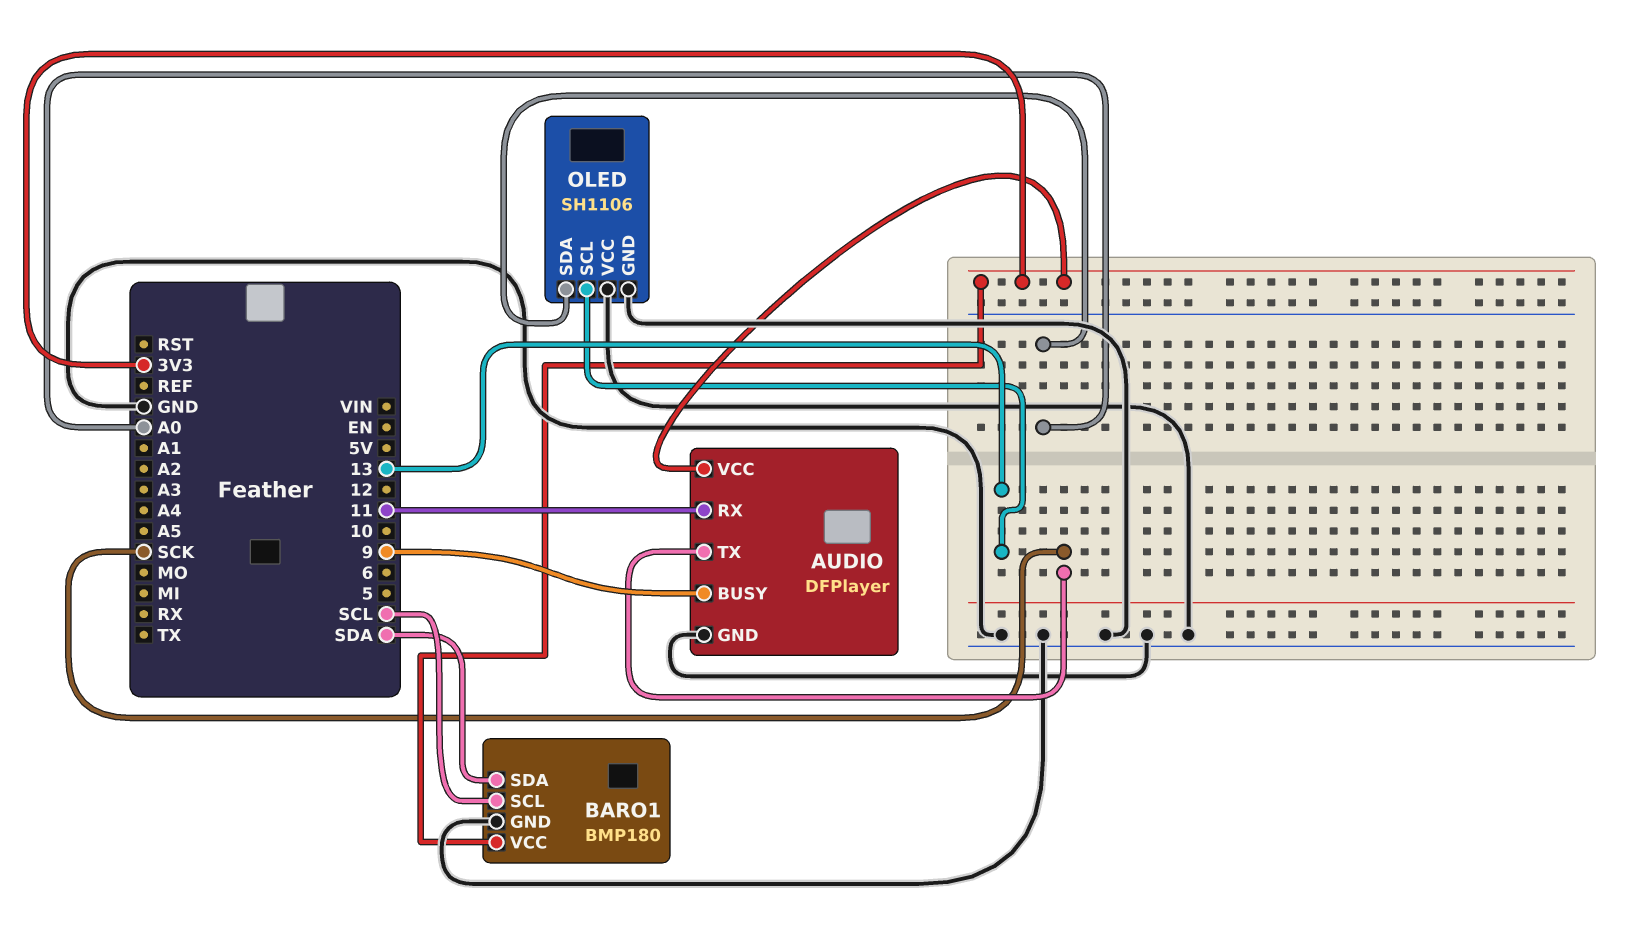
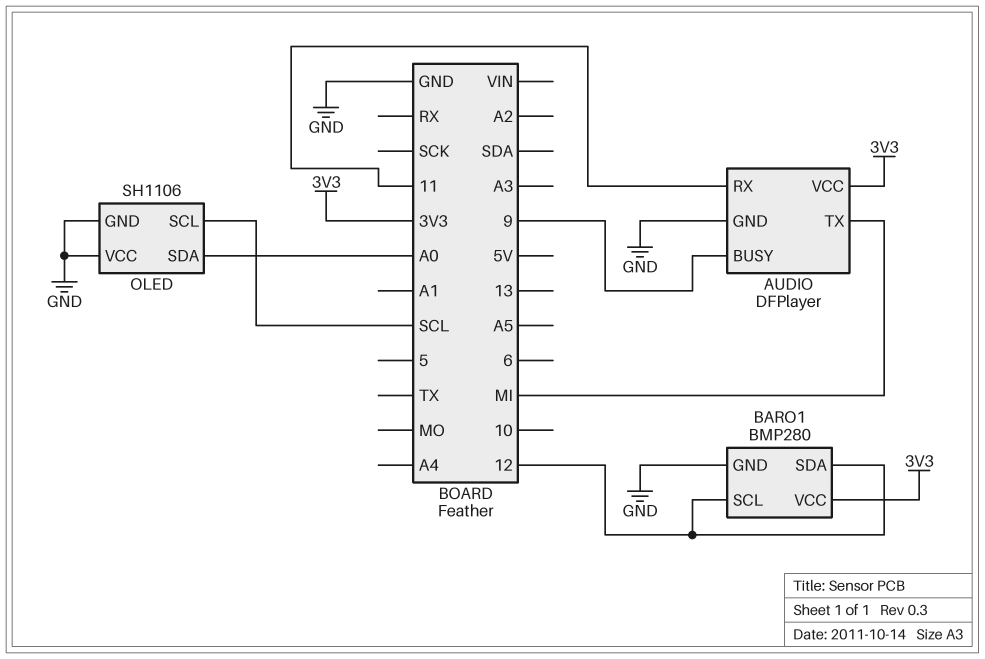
AUDIO pin TX: SCK -> MI
BARO1: BMP180 -> BMP280
BARO1 pin SCL: SCL -> 12
BARO1 pin SDA: SDA -> 12
OLED pin SCL: 13 -> SCL

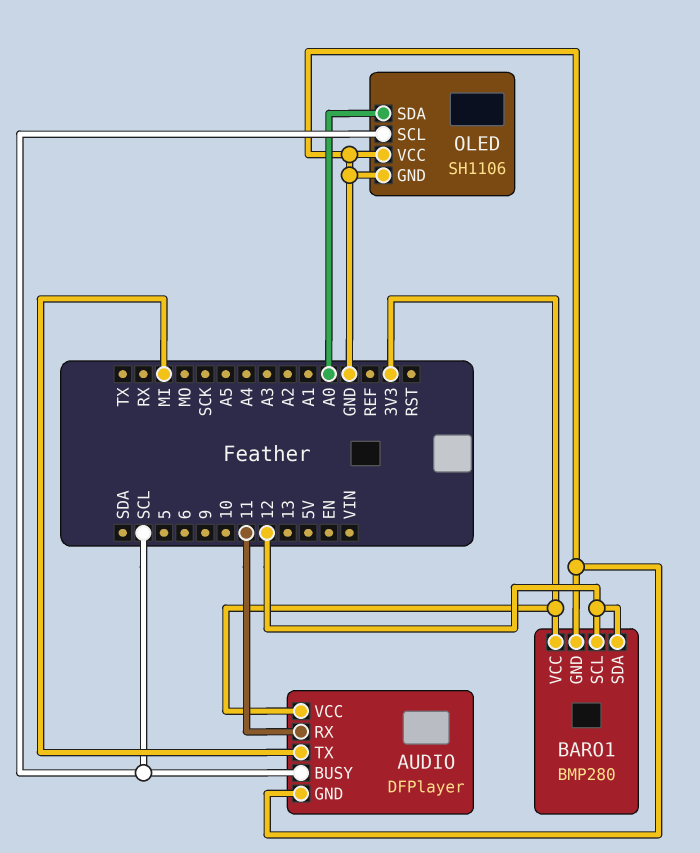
AUDIO pin BUSY: 9 -> SCL

